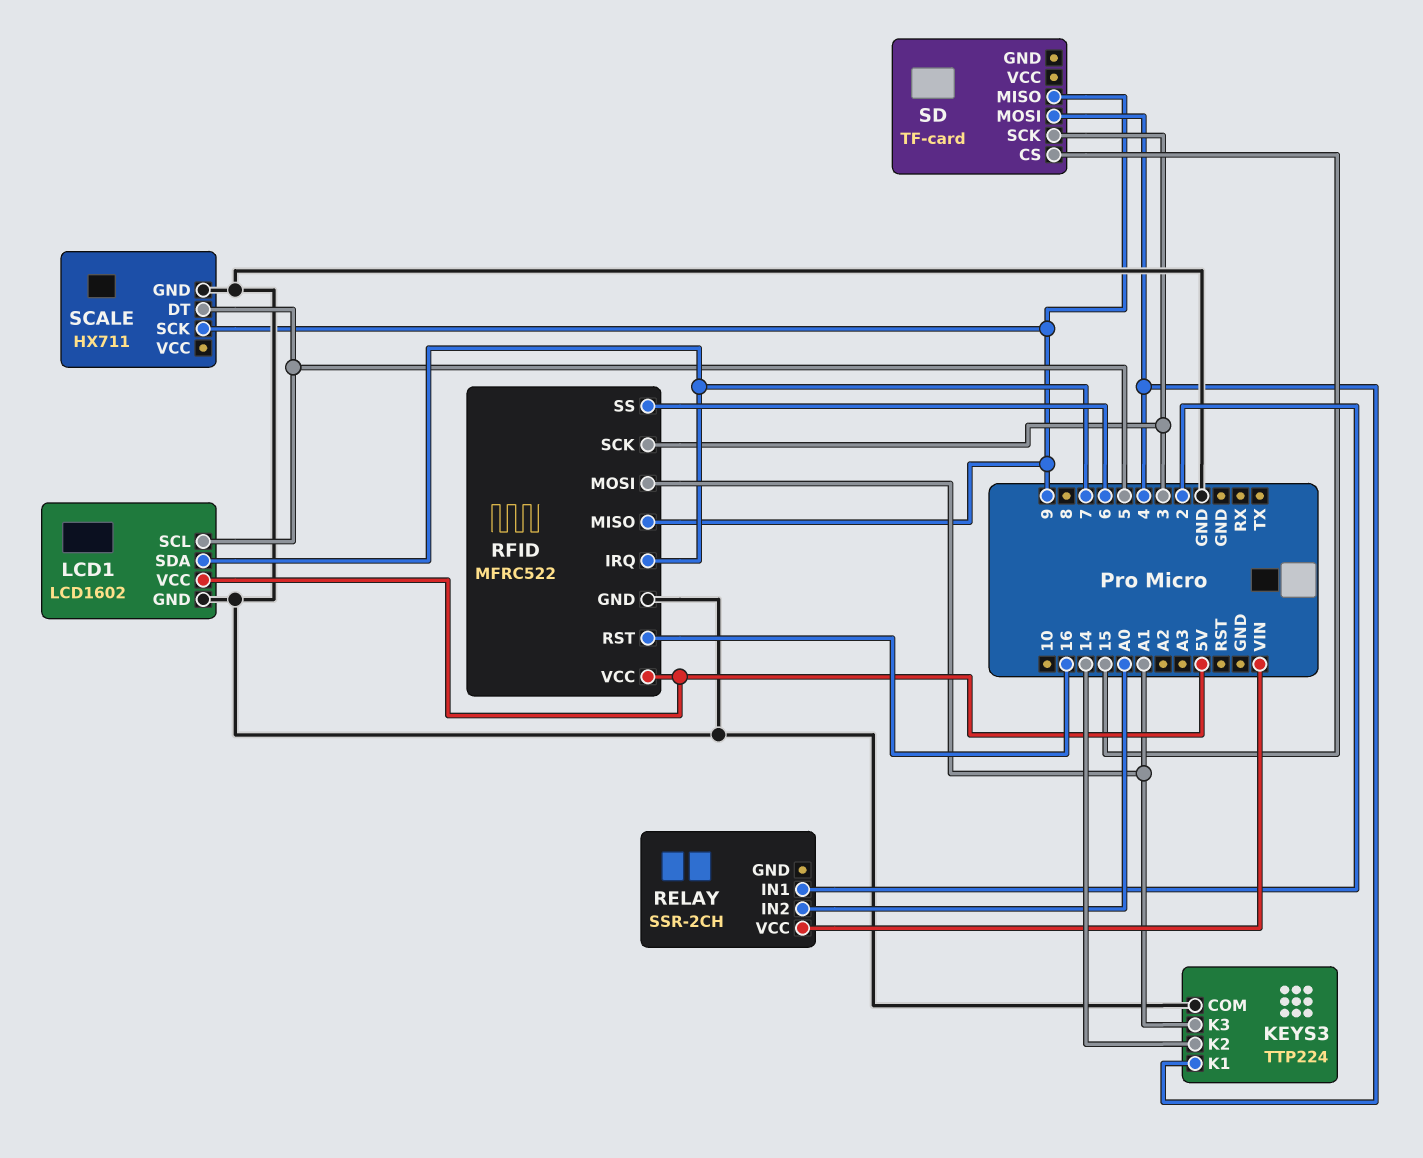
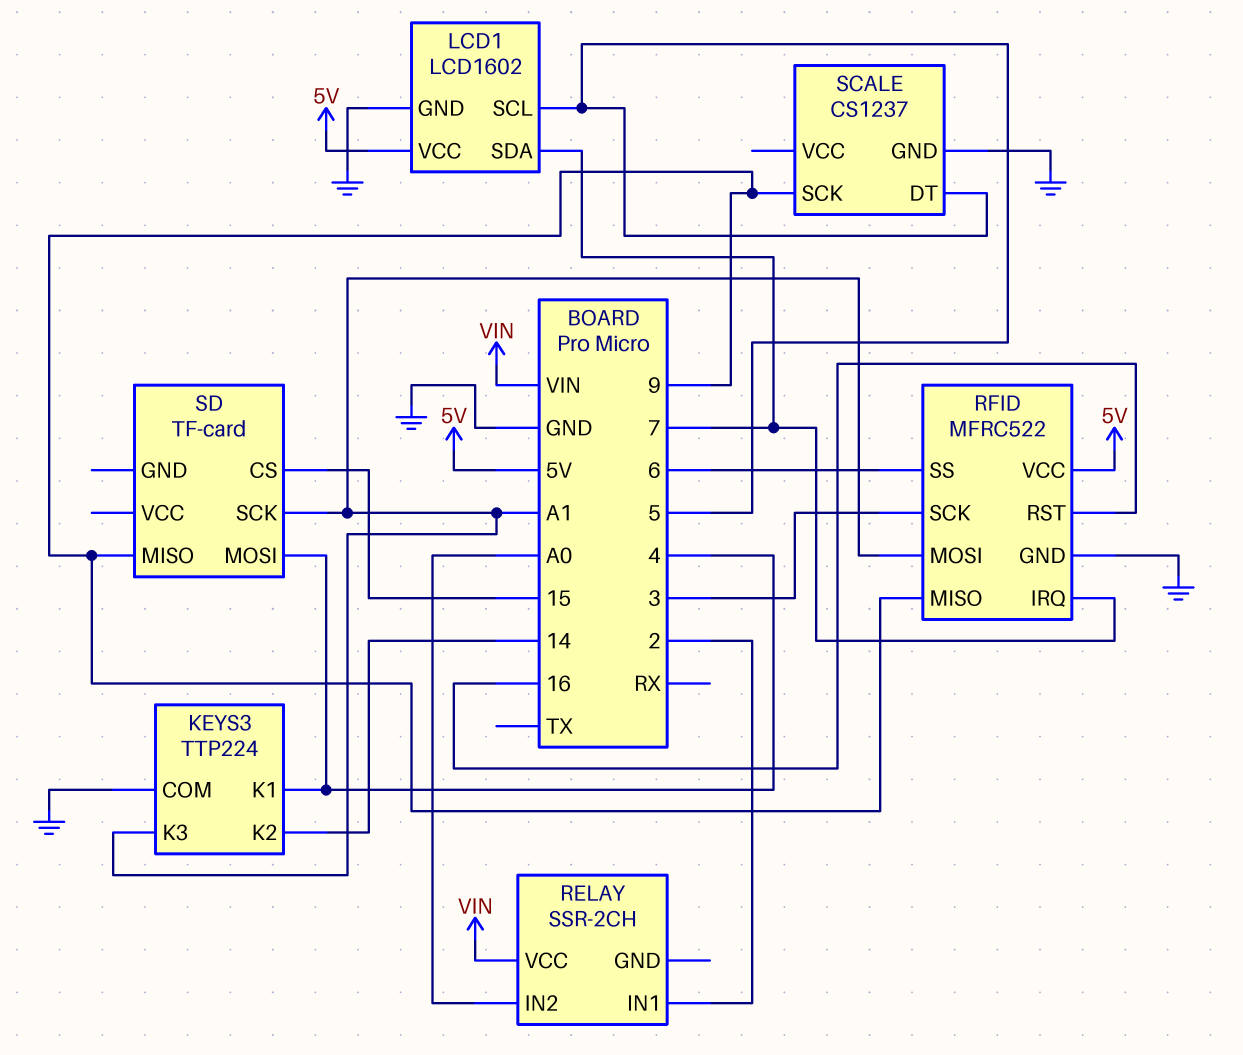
SCALE: HX711 -> CS1237
SD pin SCK: 3 -> A1

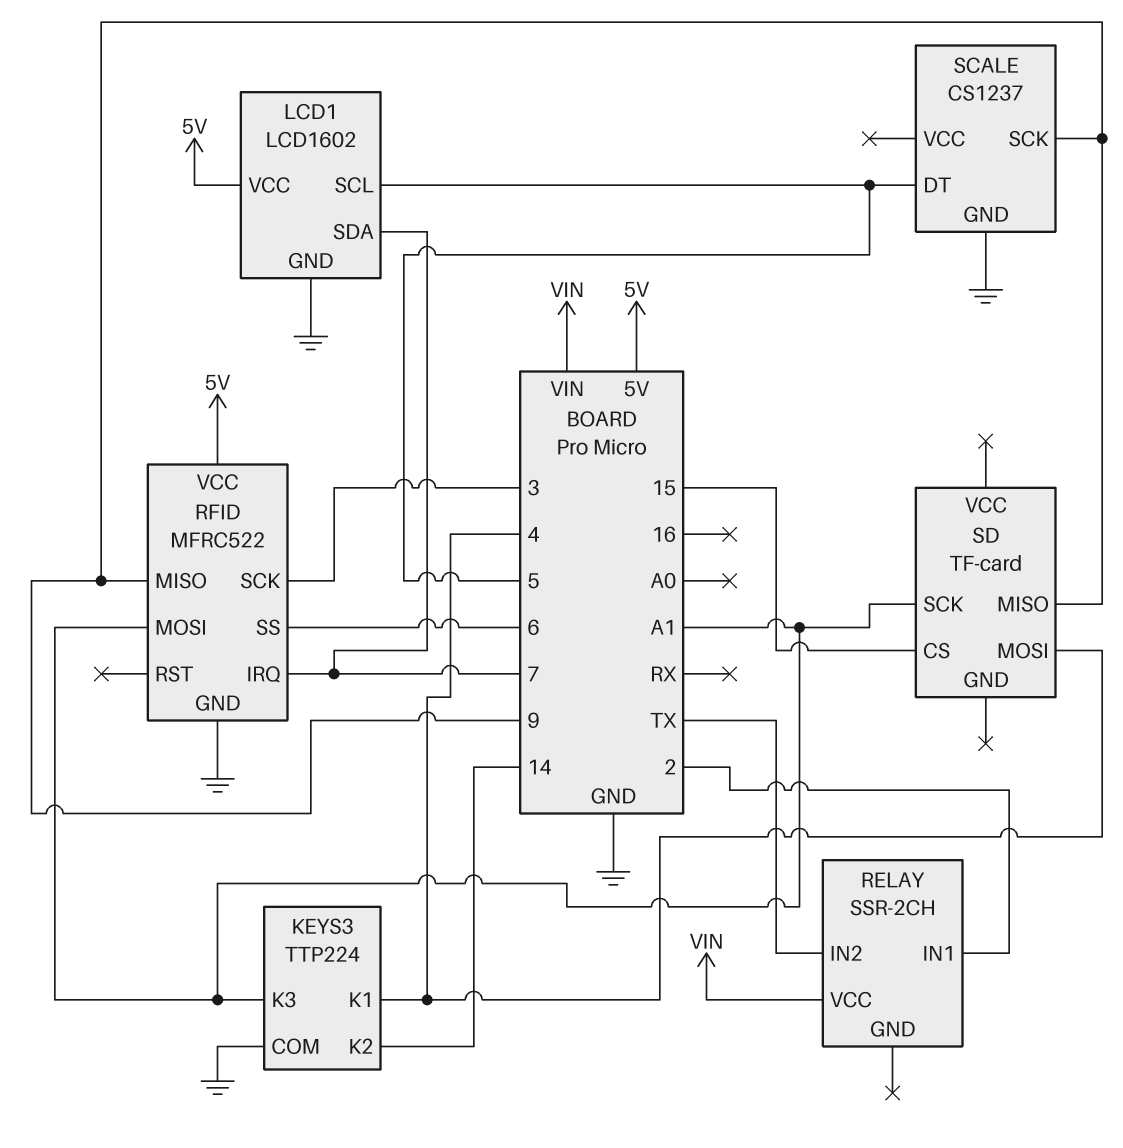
RELAY pin IN2: A0 -> TX
RFID pin RST: 16 -> none

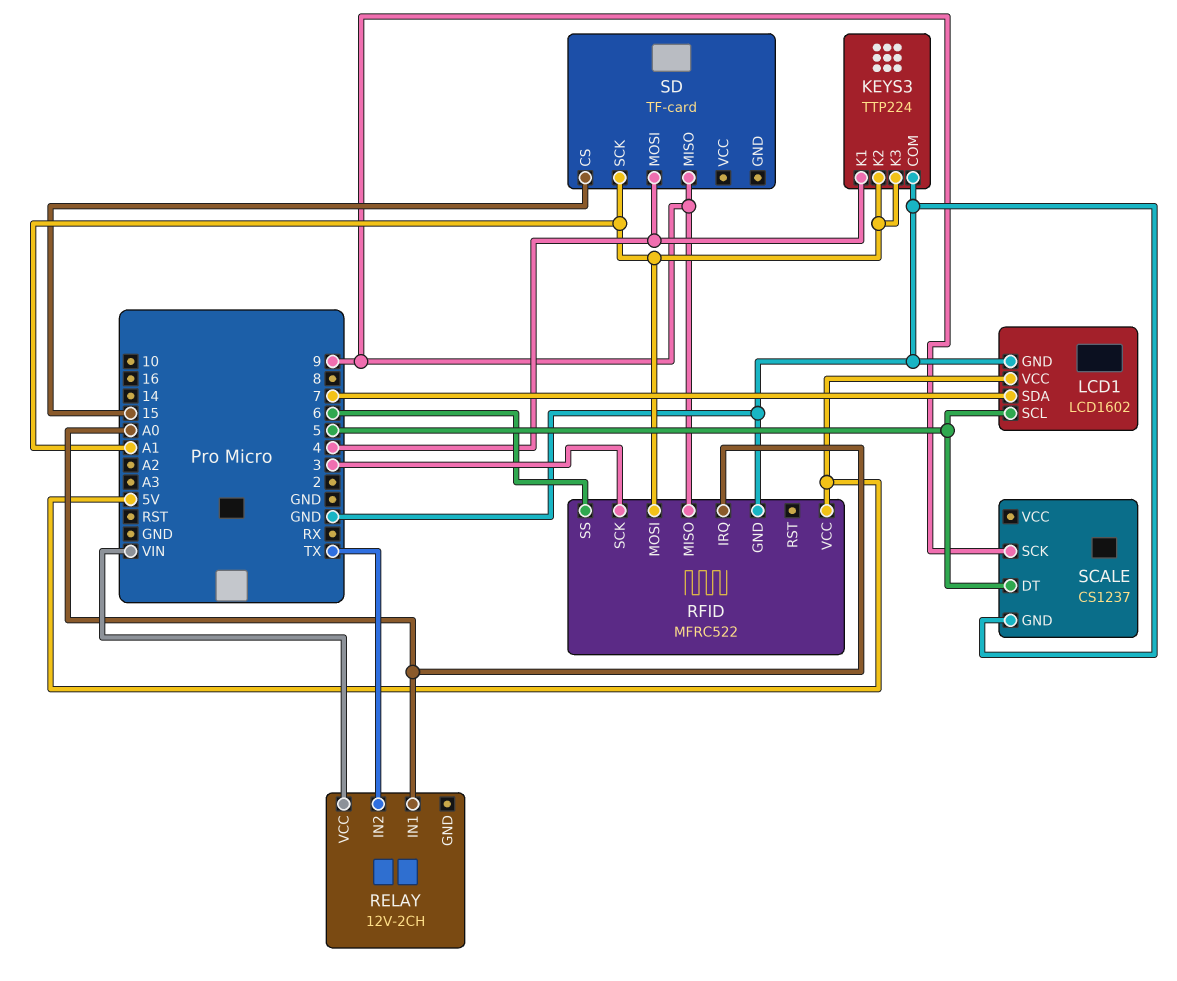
KEYS3 pin K2: 14 -> A1
RELAY: SSR-2CH -> 12V-2CH
RELAY pin IN1: 2 -> A0
RFID pin IRQ: 7 -> A0

